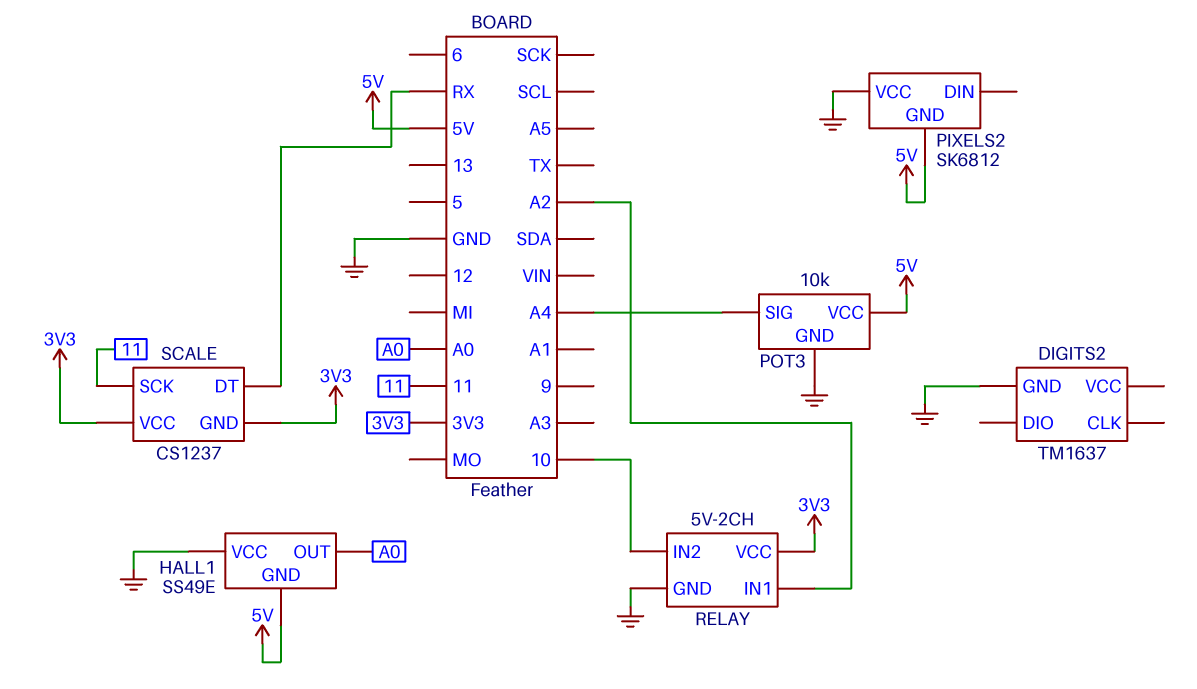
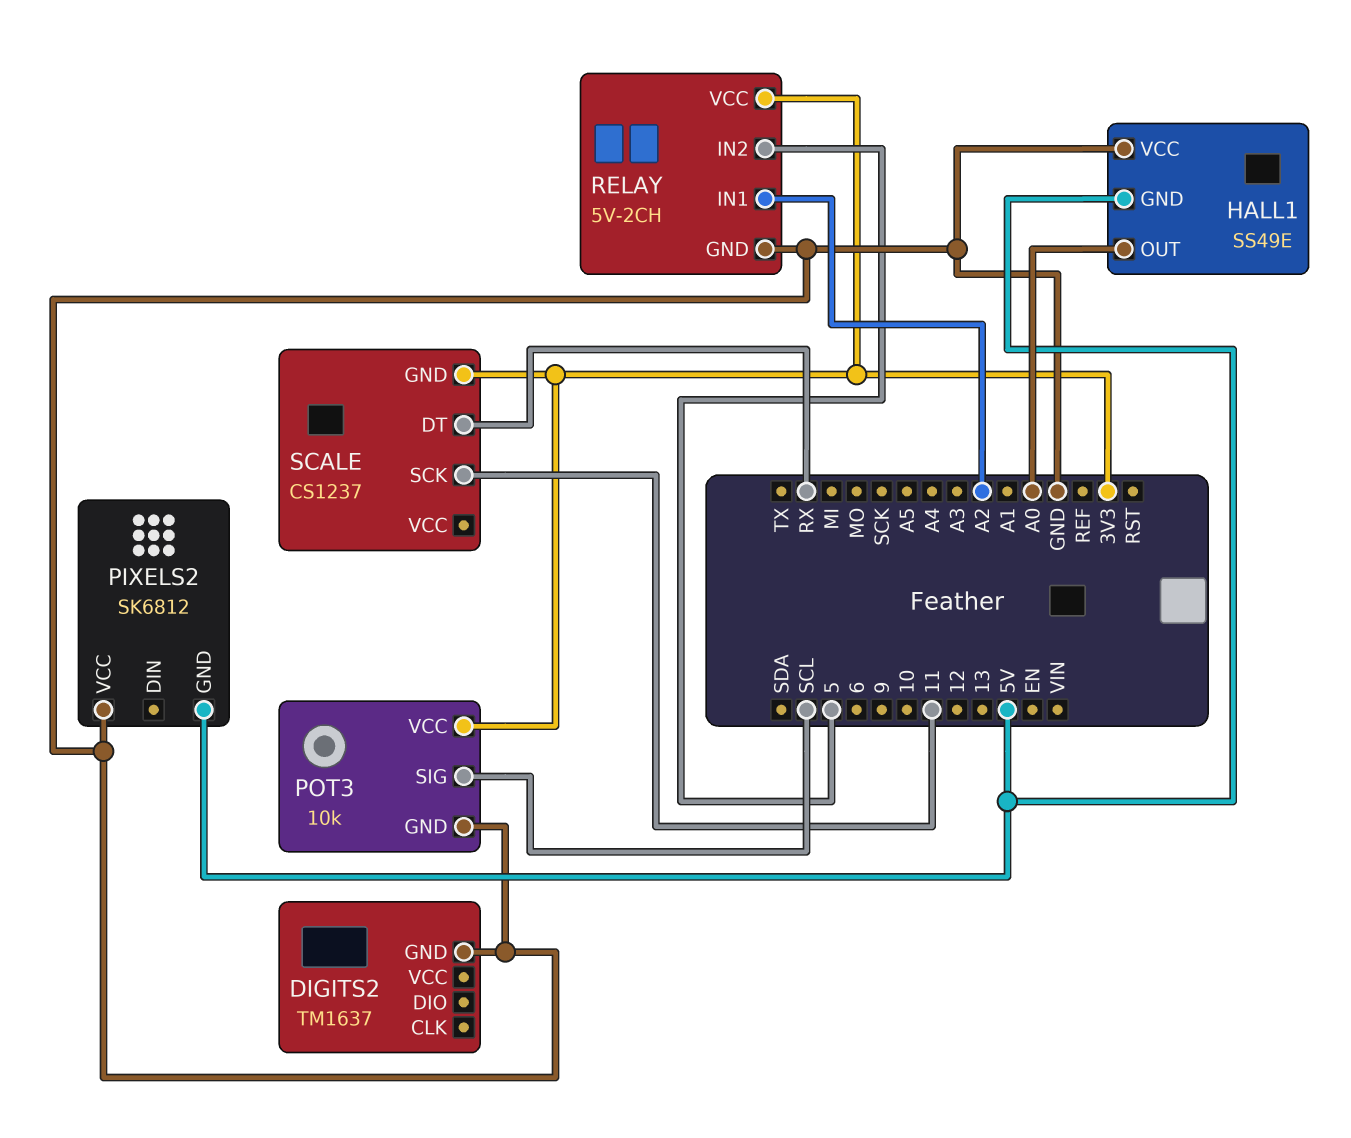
POT3 pin SIG: A4 -> SCL
POT3 pin VCC: 5V -> 3V3
RELAY pin IN2: 10 -> 5
SCALE pin VCC: 3V3 -> none

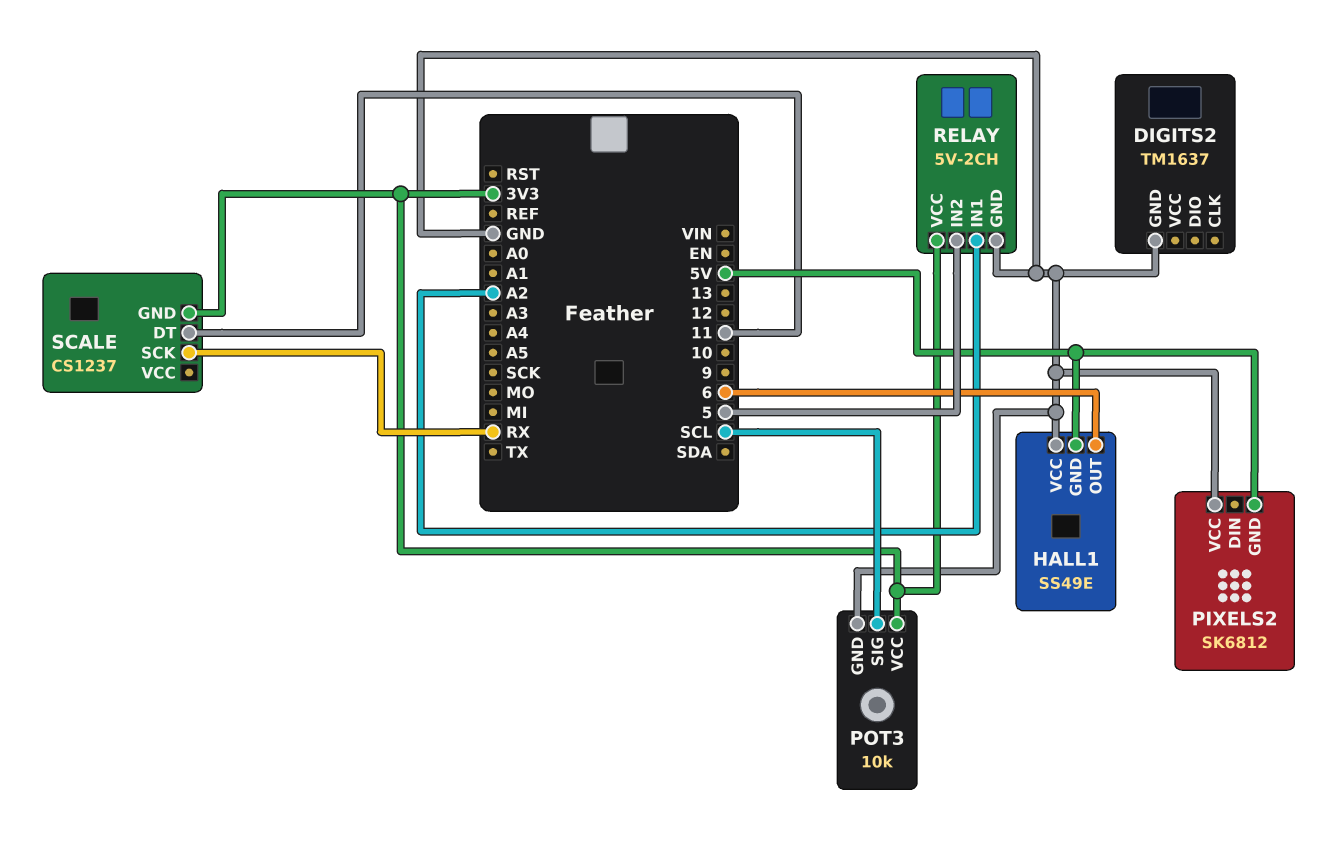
HALL1 pin OUT: A0 -> 6
SCALE pin DT: RX -> 11
SCALE pin SCK: 11 -> RX

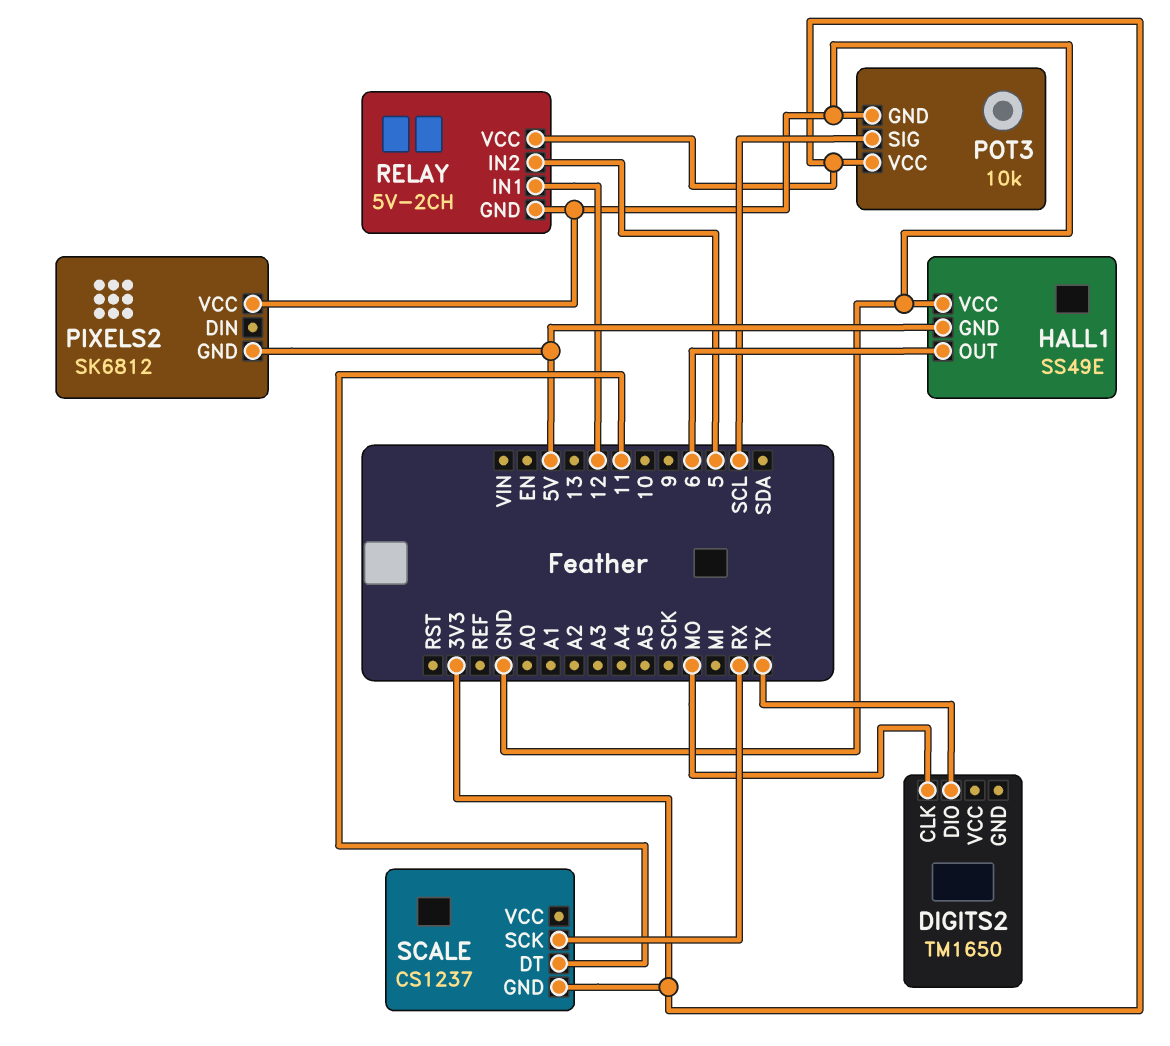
DIGITS2: TM1637 -> TM1650
DIGITS2 pin CLK: none -> MO
DIGITS2 pin DIO: none -> TX
DIGITS2 pin GND: GND -> none
RELAY pin IN1: A2 -> 12

